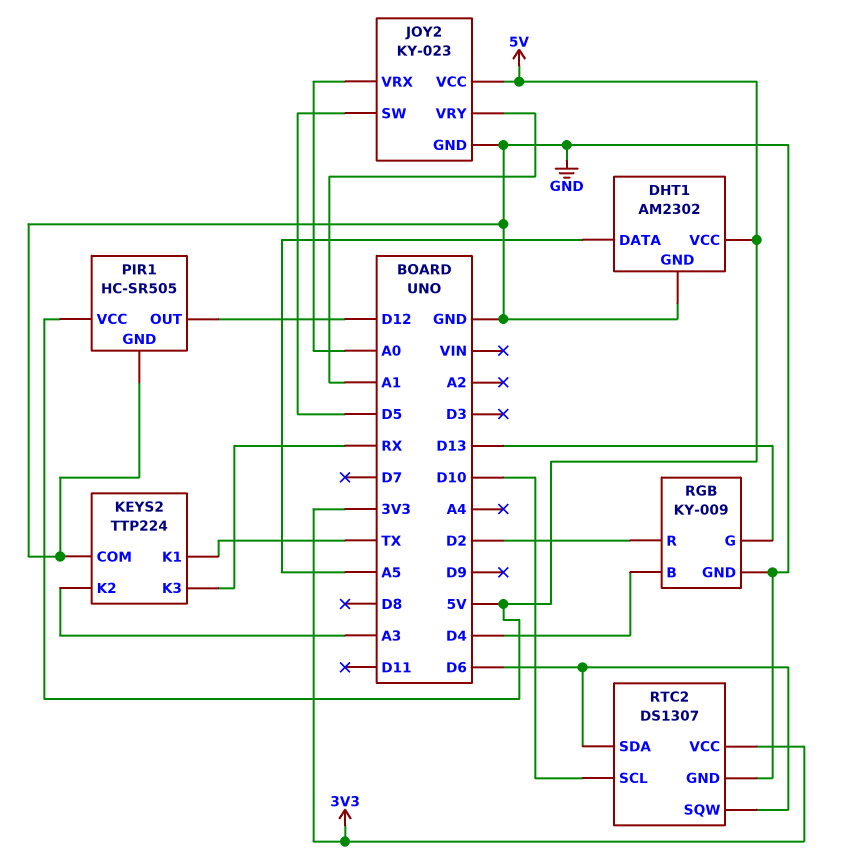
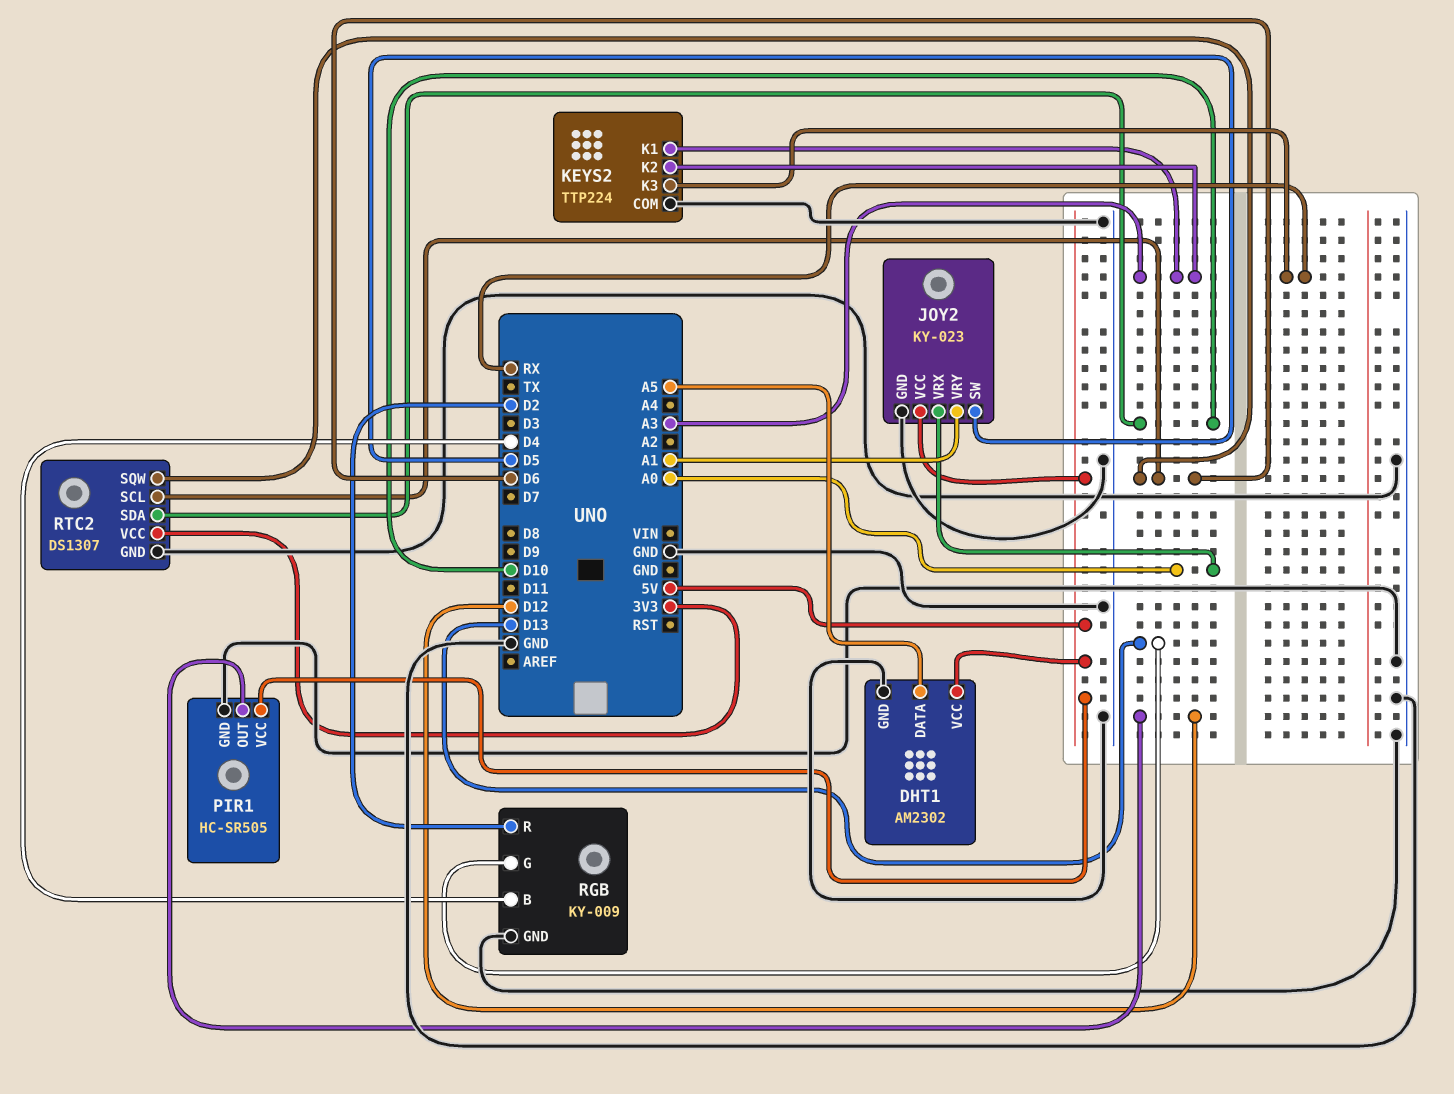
KEYS2 pin K1: TX -> A3
RTC2 pin SCL: D10 -> D6
RTC2 pin SDA: D6 -> D10

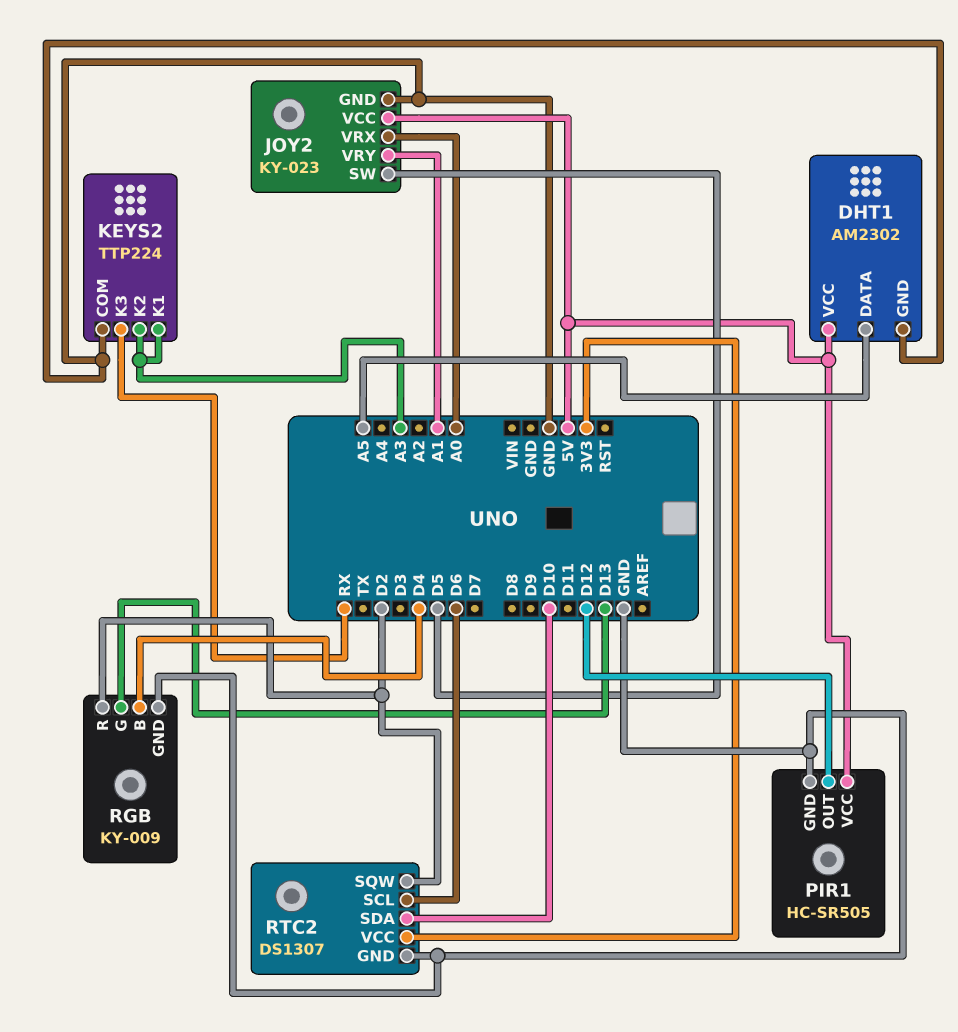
RTC2 pin SQW: D6 -> D2

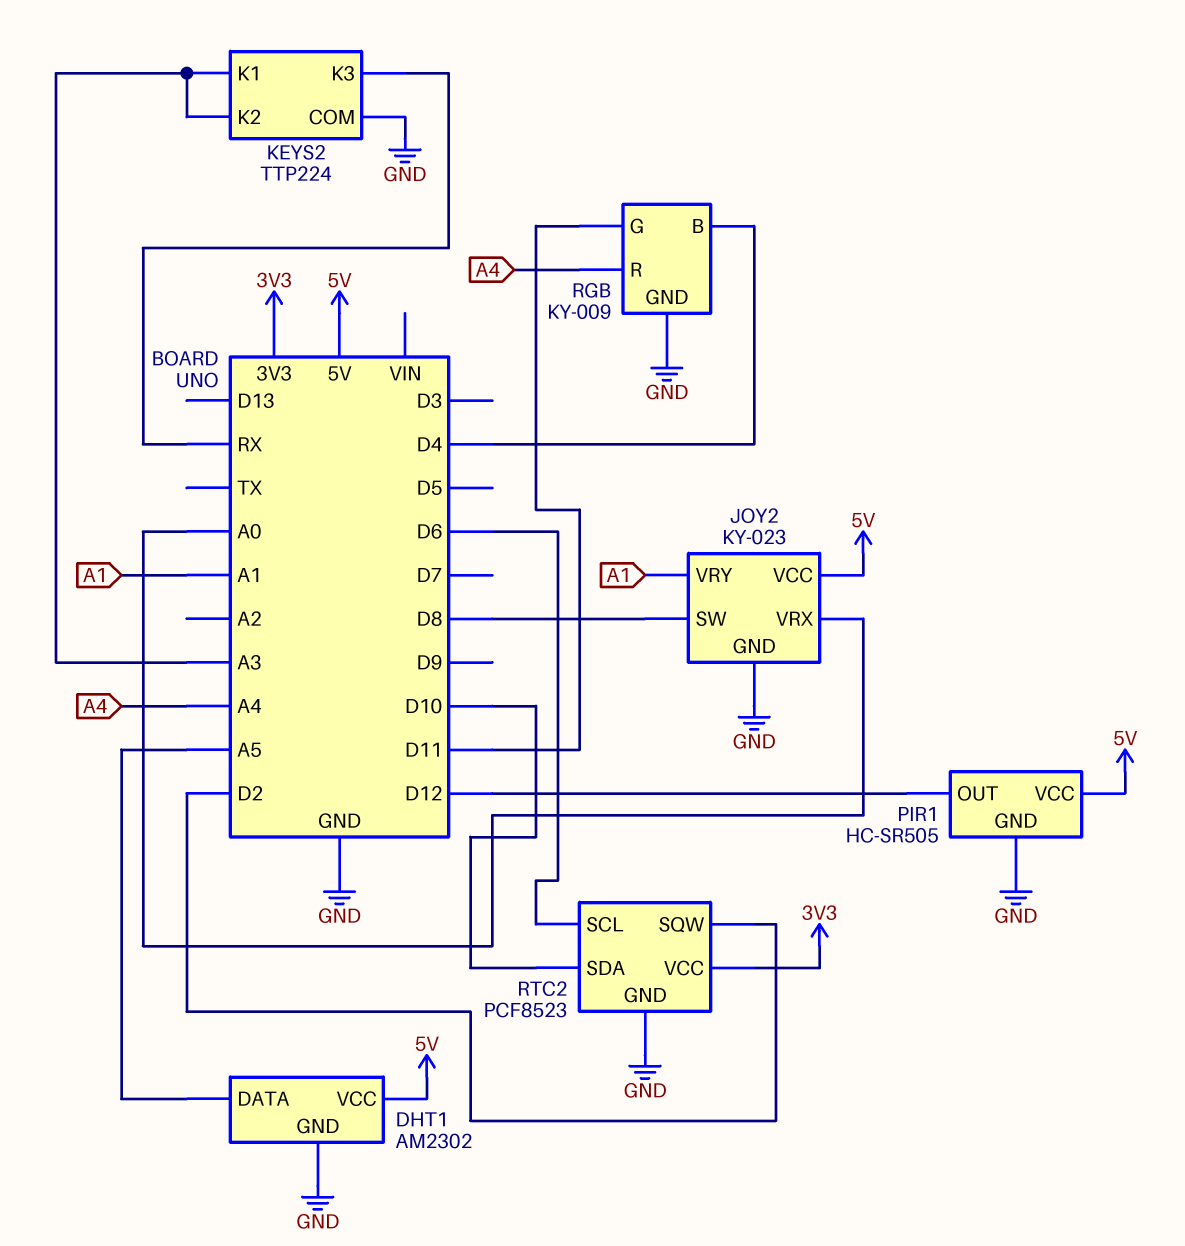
JOY2 pin SW: D5 -> D8
RGB pin G: D13 -> D11
RGB pin R: D2 -> A4
RTC2: DS1307 -> PCF8523

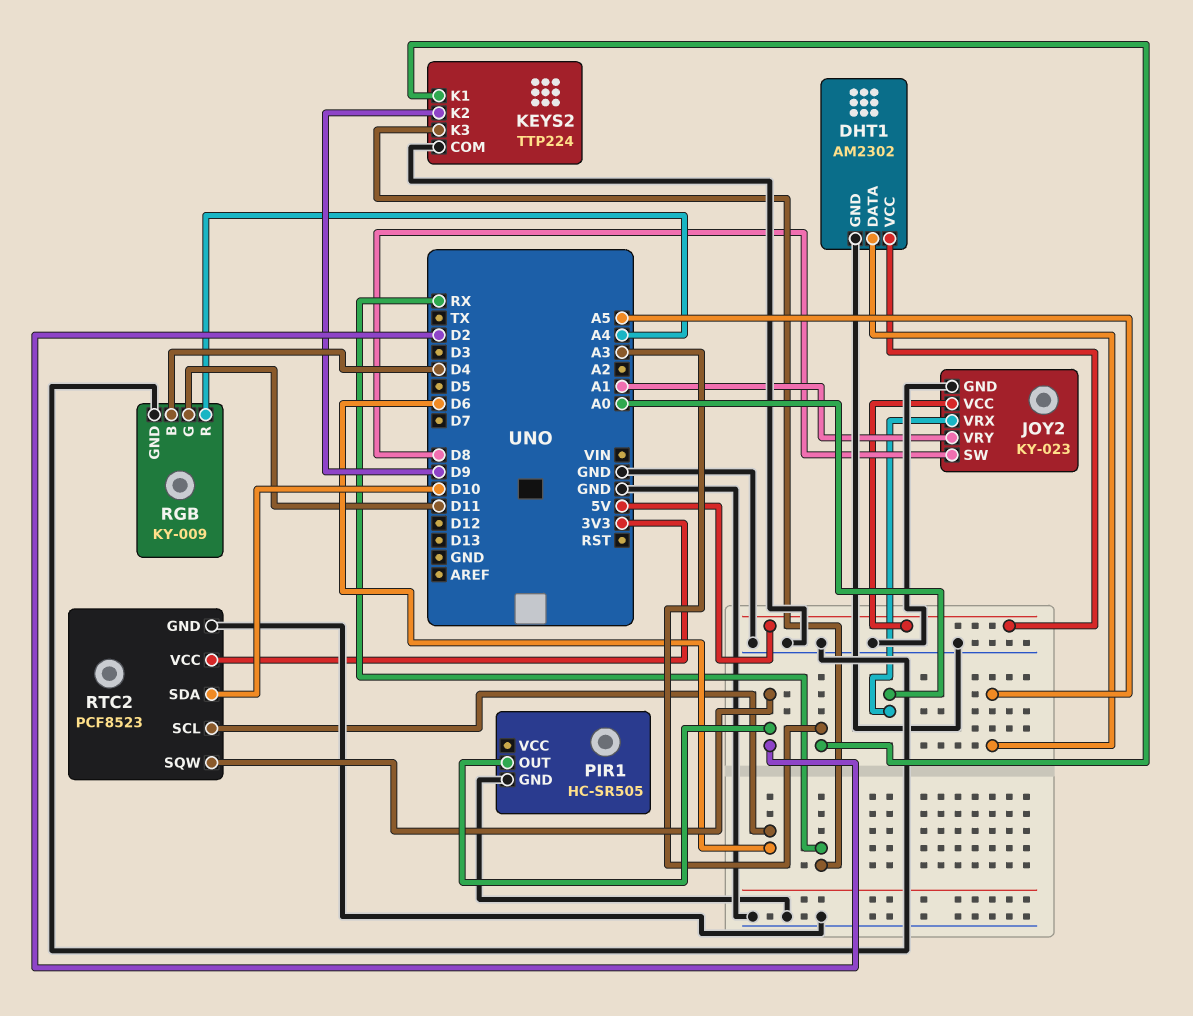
KEYS2 pin K2: A3 -> D9
PIR1 pin OUT: D12 -> D2
PIR1 pin VCC: 5V -> none

